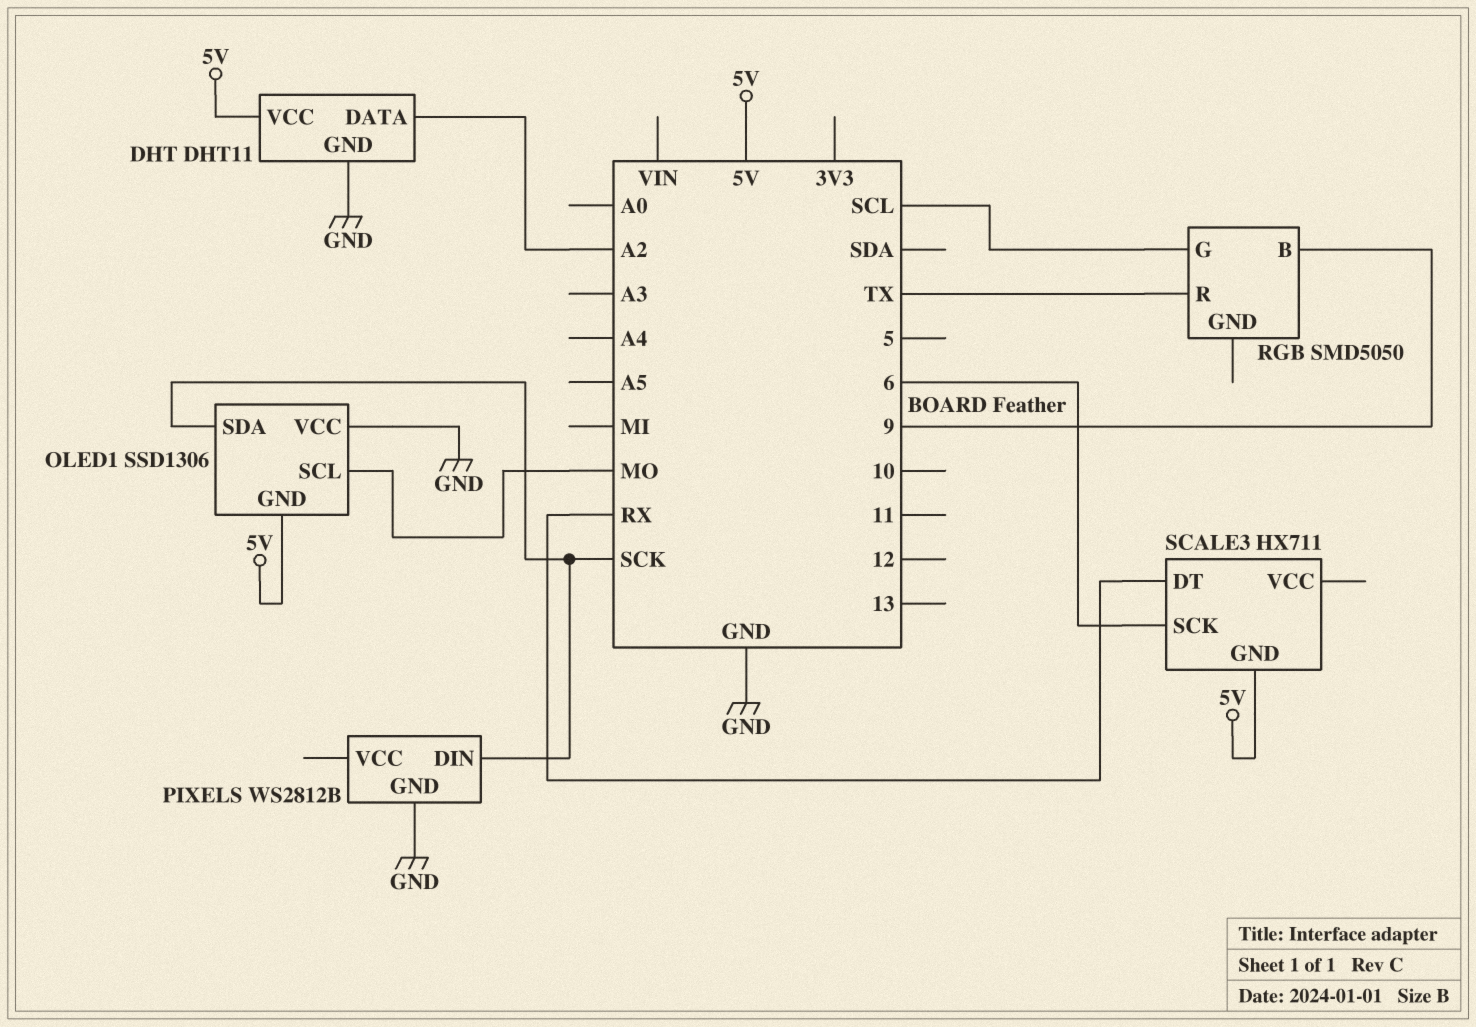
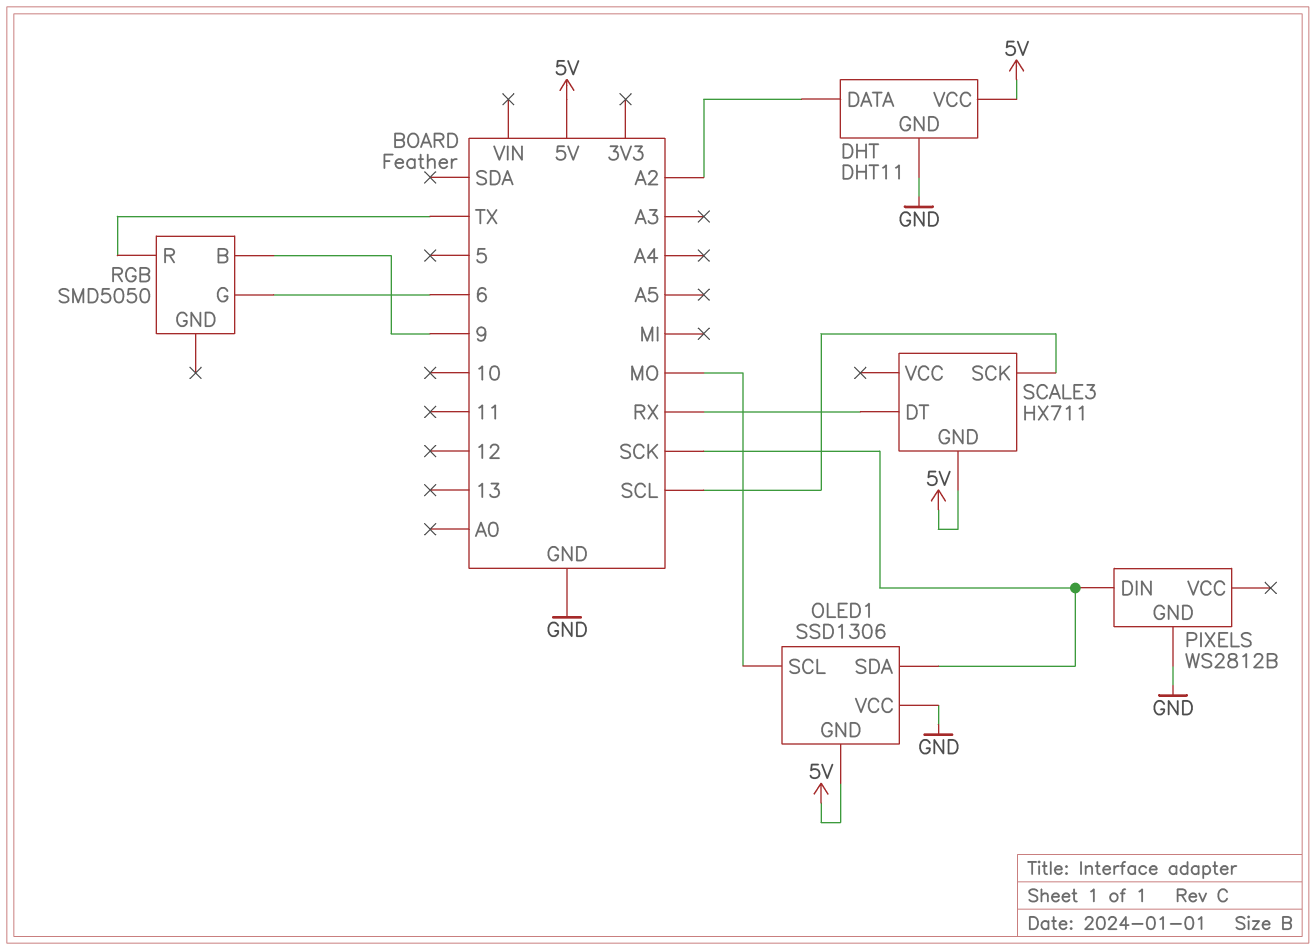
RGB pin G: SCL -> 6
SCALE3 pin SCK: 6 -> SCL

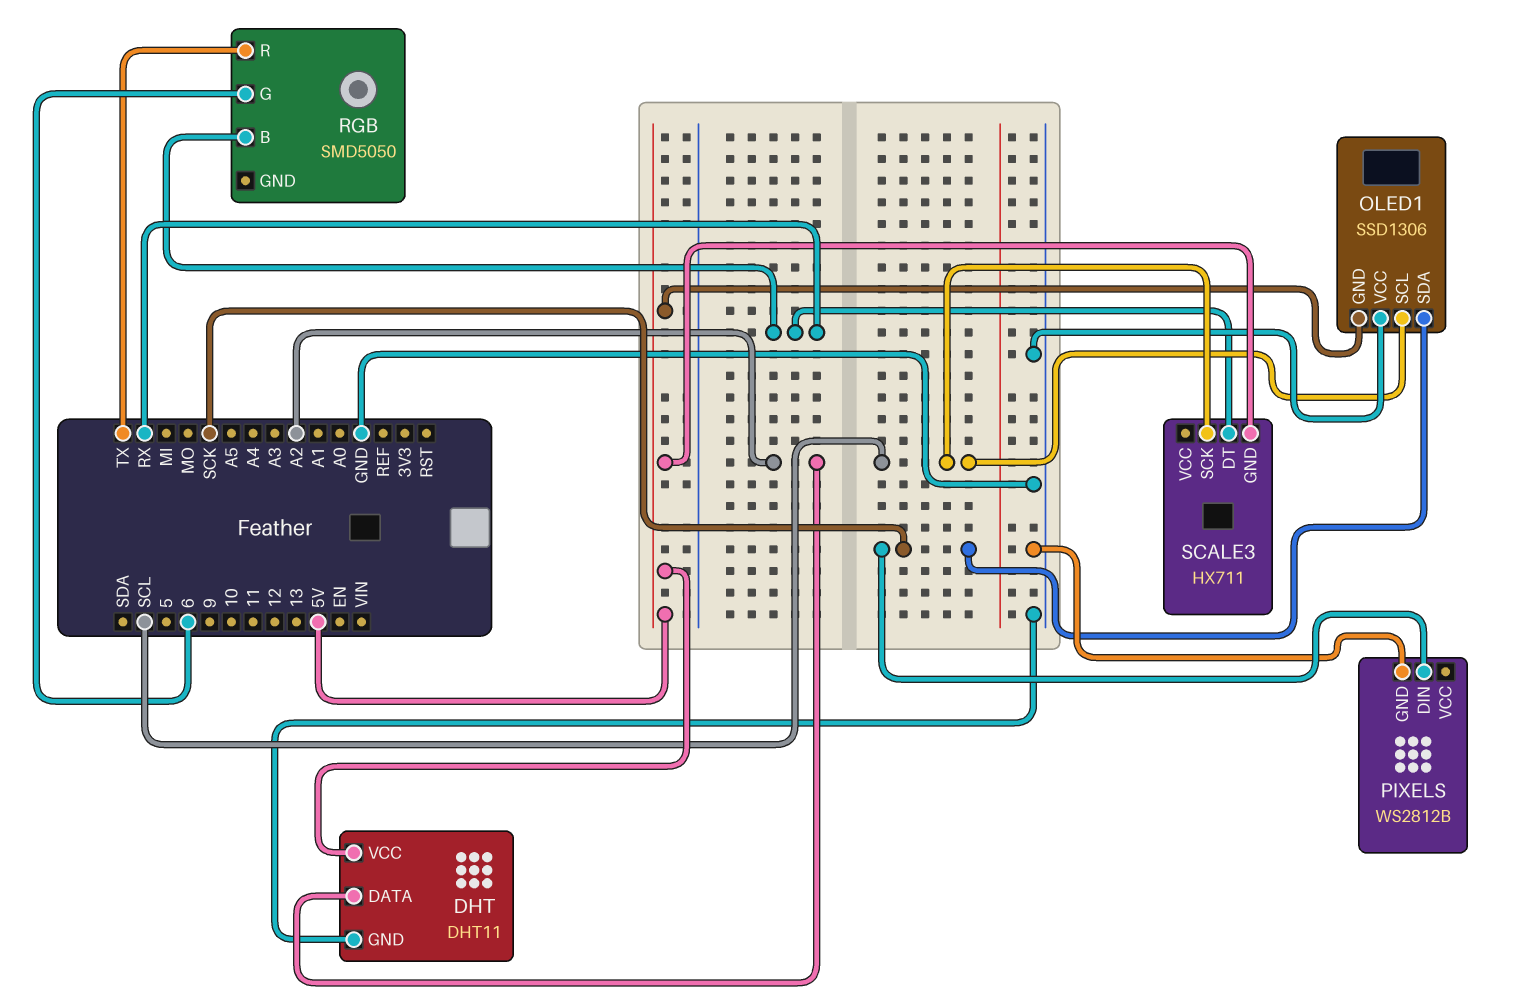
OLED1 pin SCL: MO -> SCL
RGB pin B: 9 -> RX

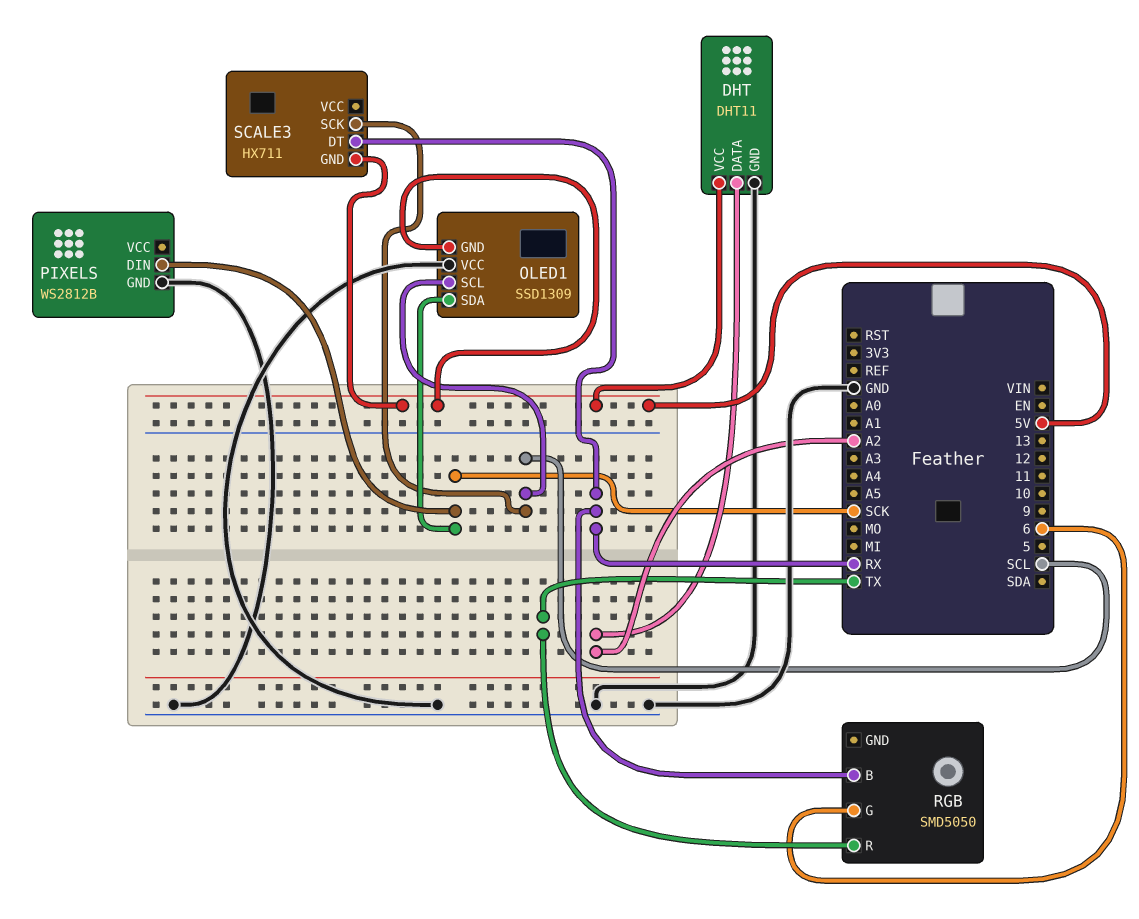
OLED1: SSD1306 -> SSD1309

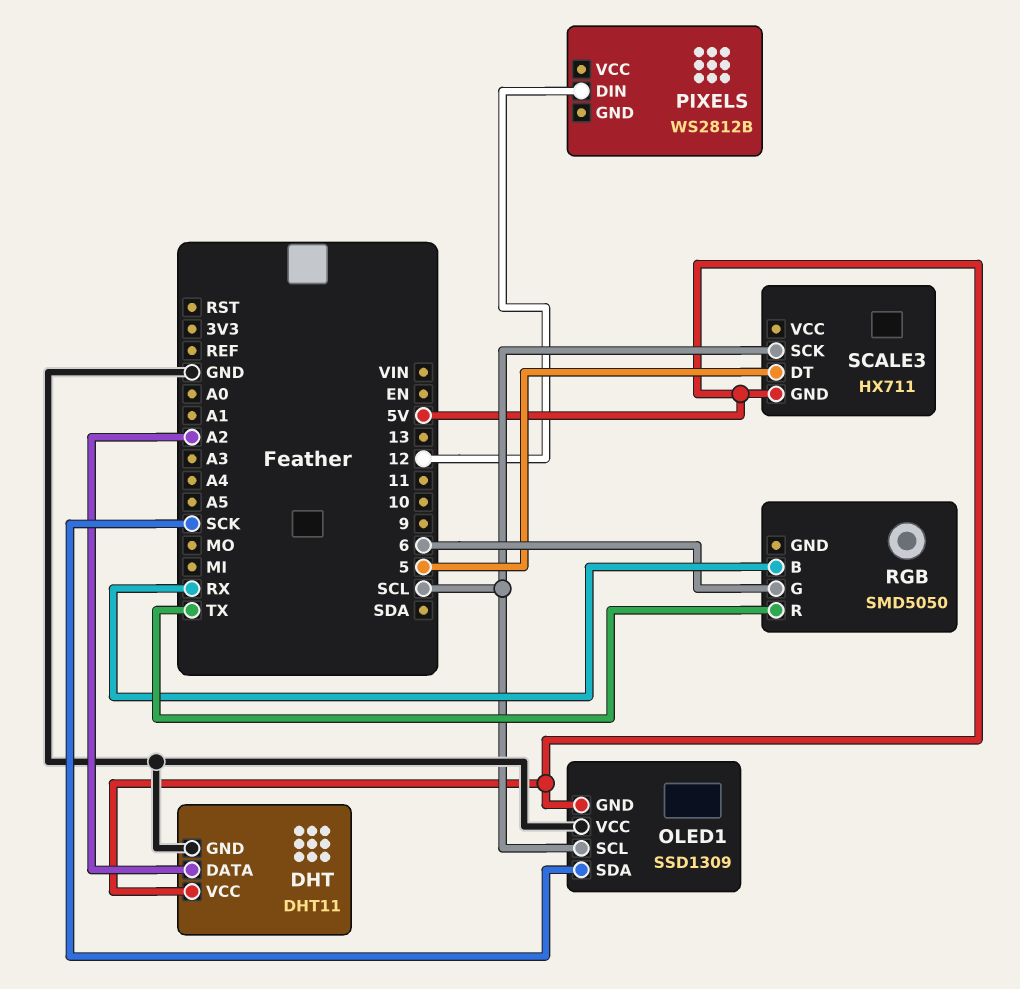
PIXELS pin DIN: SCK -> 12
PIXELS pin GND: GND -> none
SCALE3 pin DT: RX -> 5

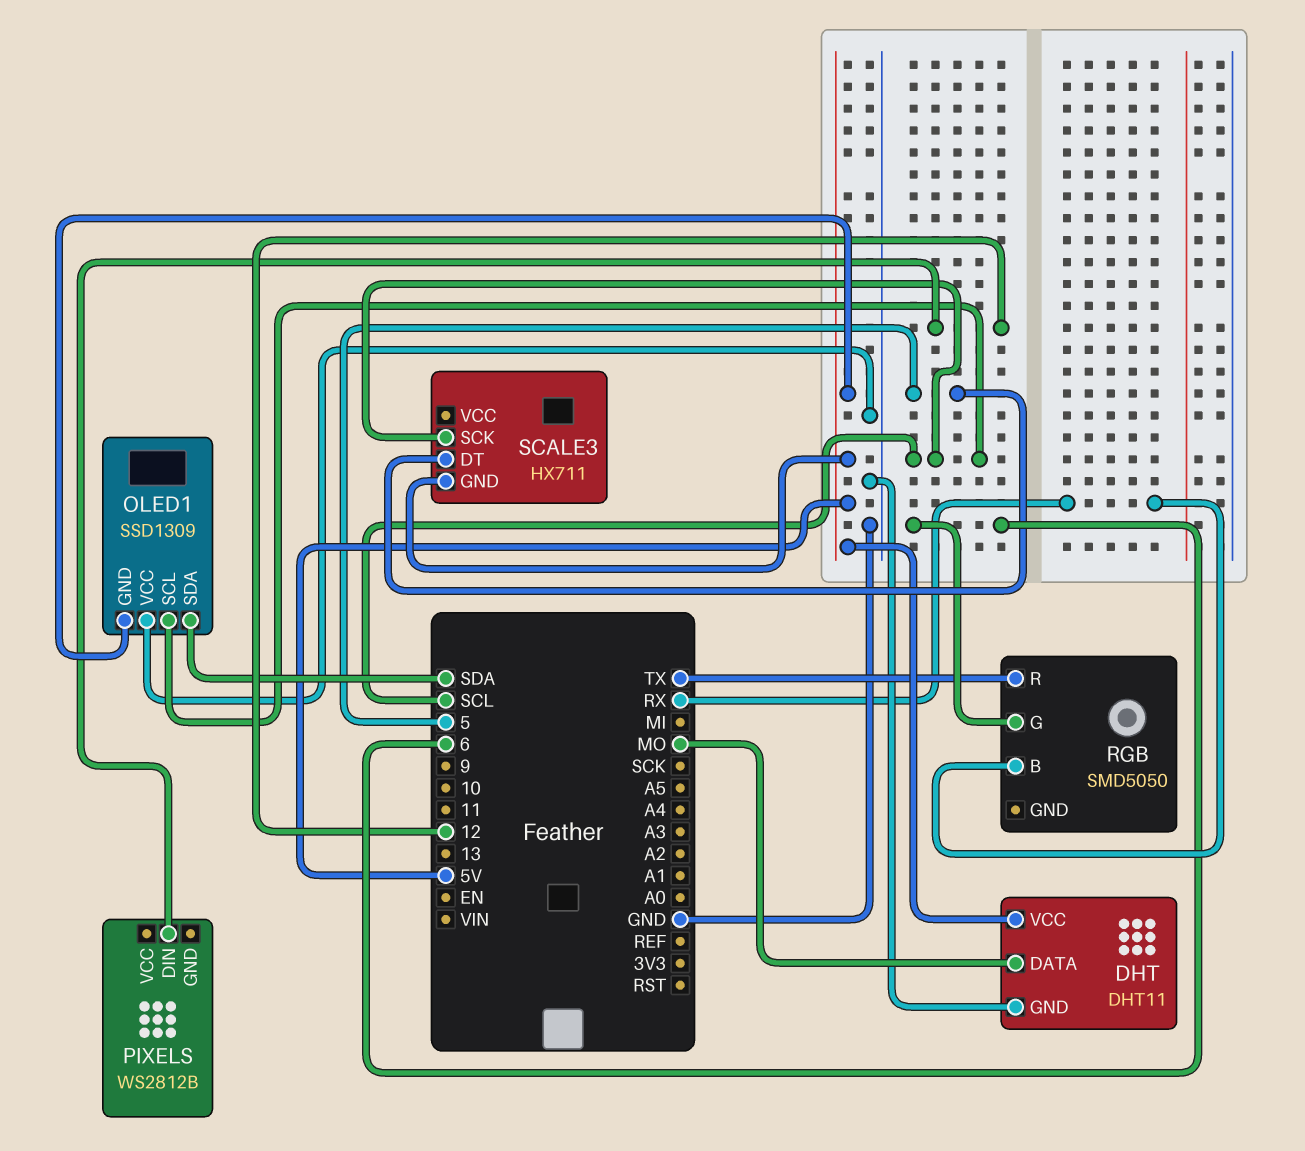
DHT pin DATA: A2 -> MO
OLED1 pin SDA: SCK -> SDA

